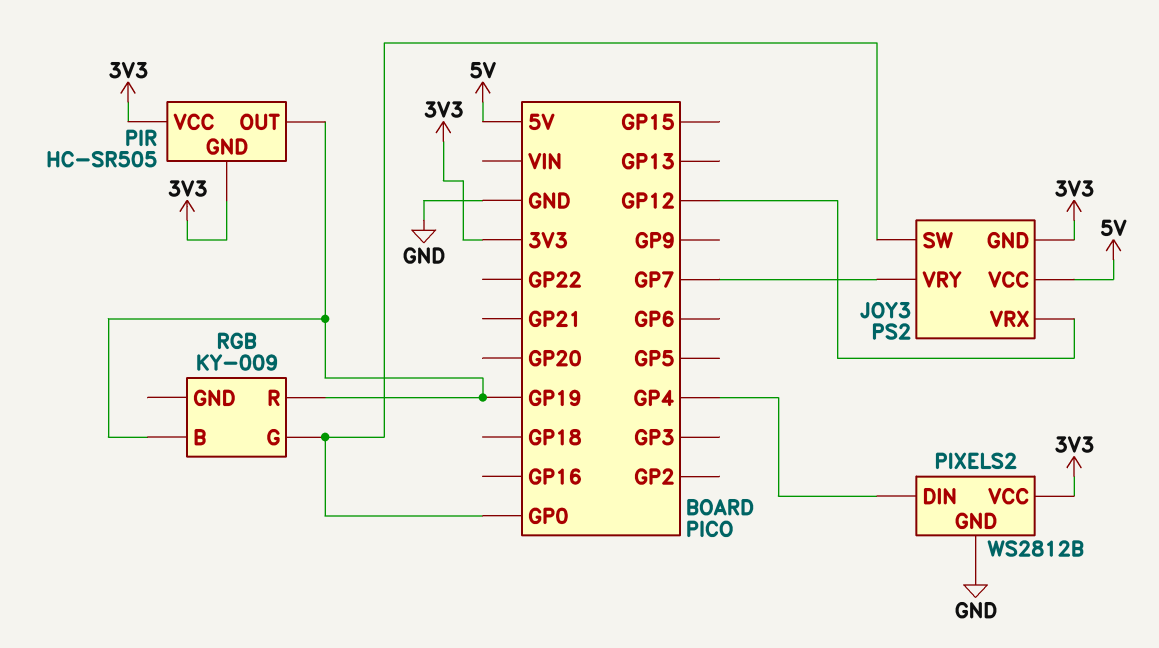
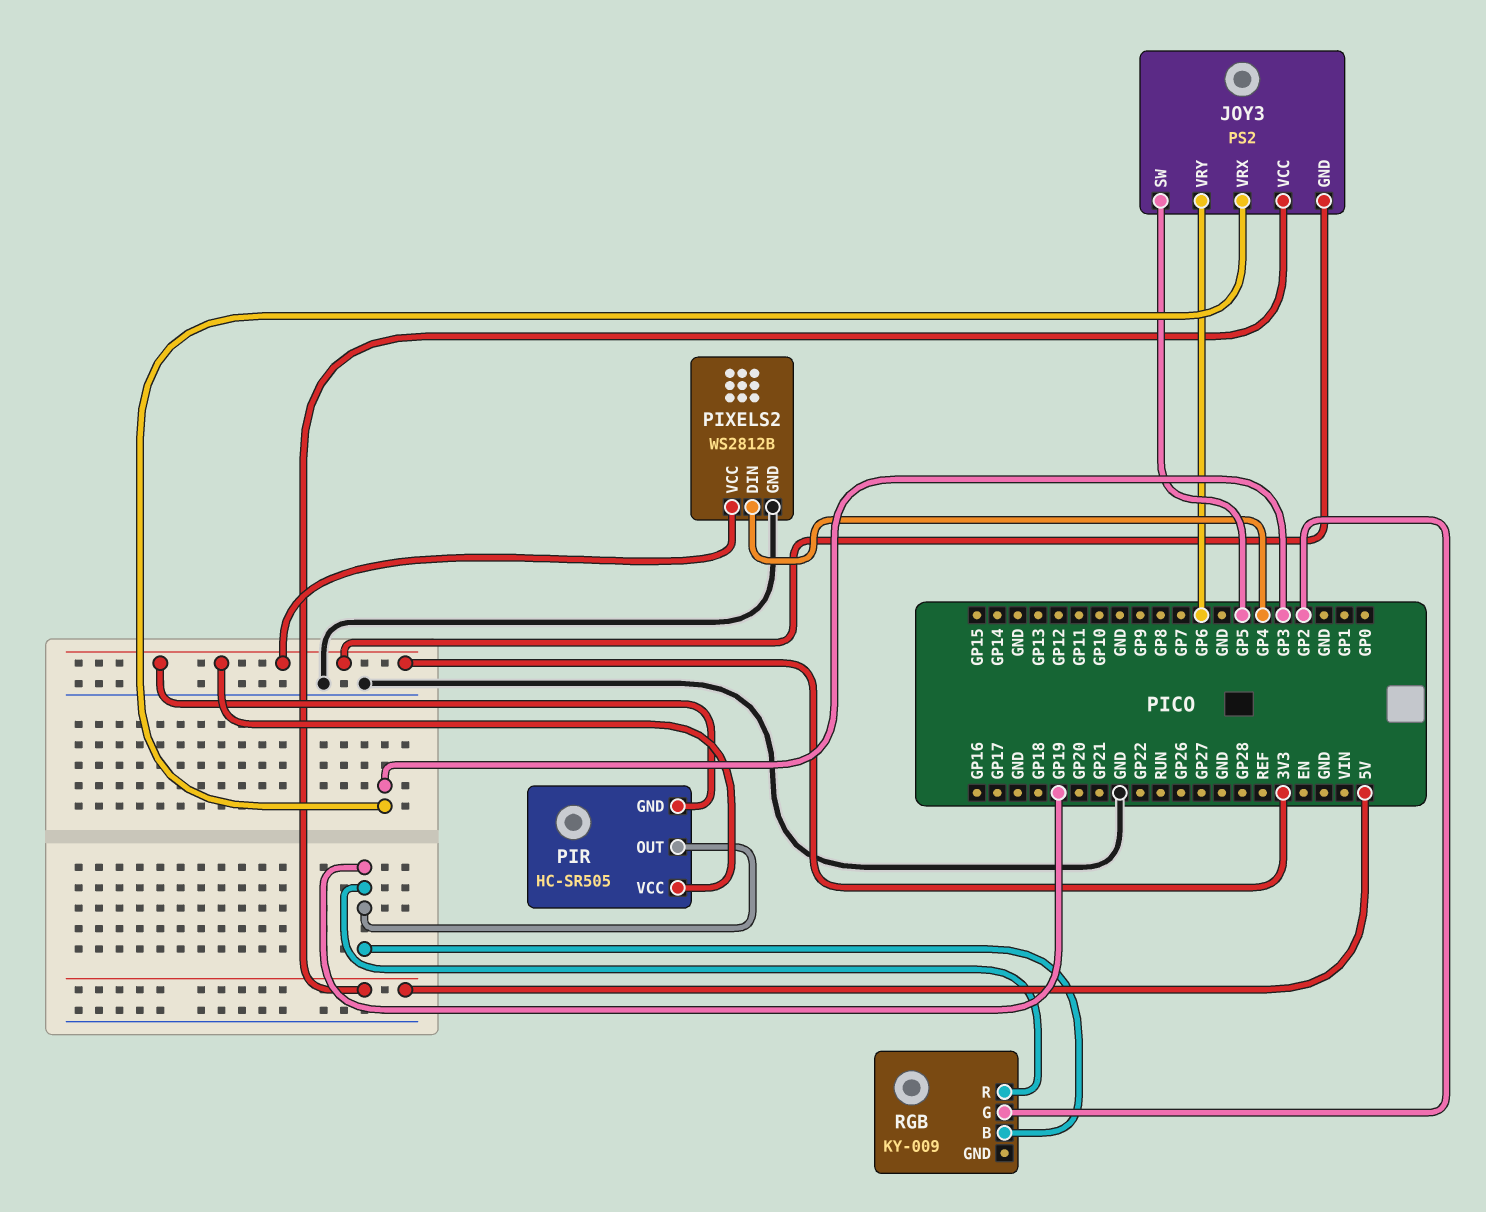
JOY3 pin SW: GP0 -> GP5
JOY3 pin VRX: GP12 -> GP3
JOY3 pin VRY: GP7 -> GP6
RGB pin G: GP0 -> GP2

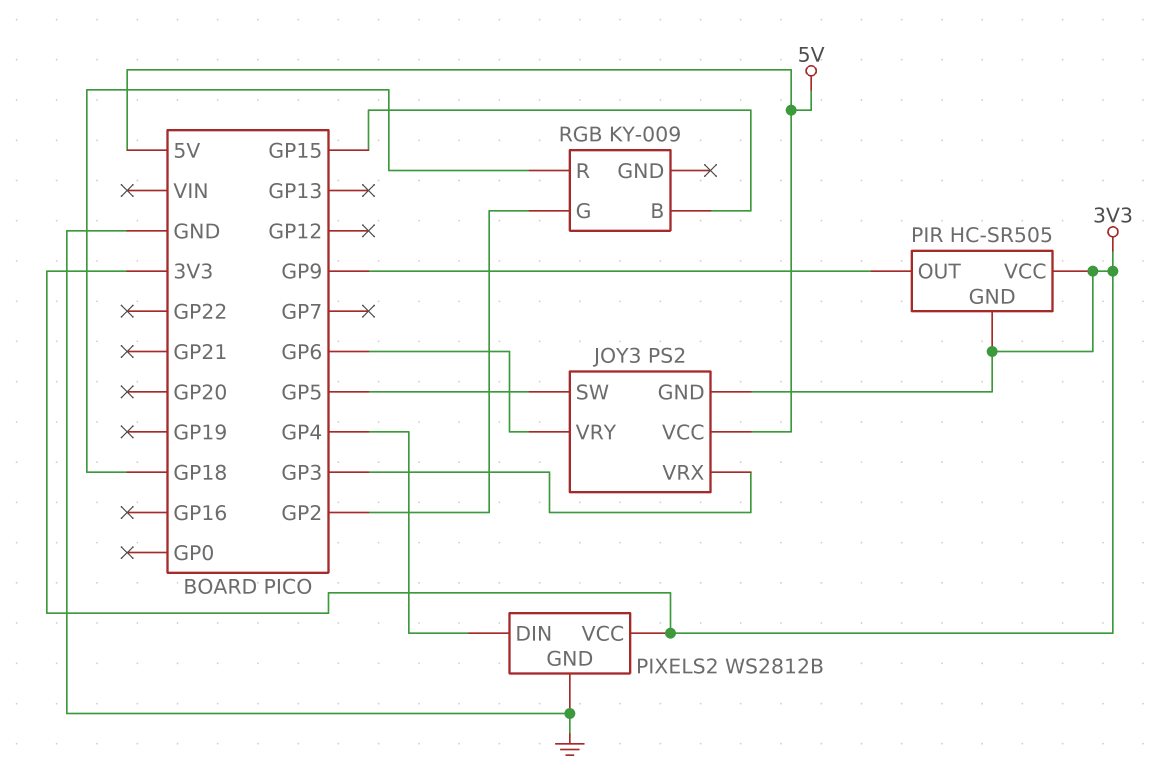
PIR pin OUT: GP19 -> GP9
RGB pin B: GP19 -> GP15
RGB pin R: GP19 -> GP18

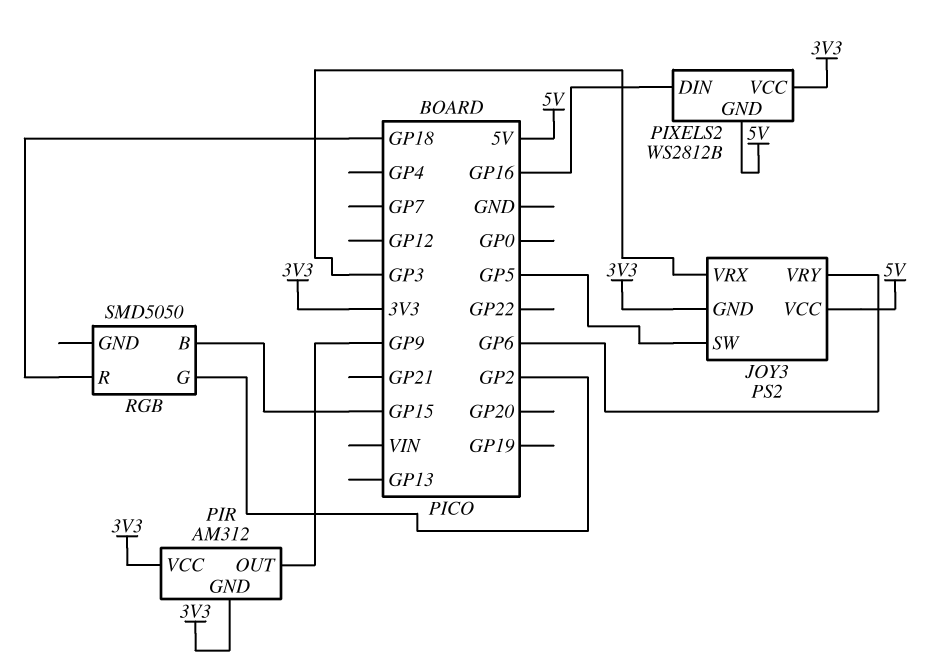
PIR: HC-SR505 -> AM312
PIXELS2 pin DIN: GP4 -> GP16
PIXELS2 pin GND: GND -> 5V
RGB: KY-009 -> SMD5050

